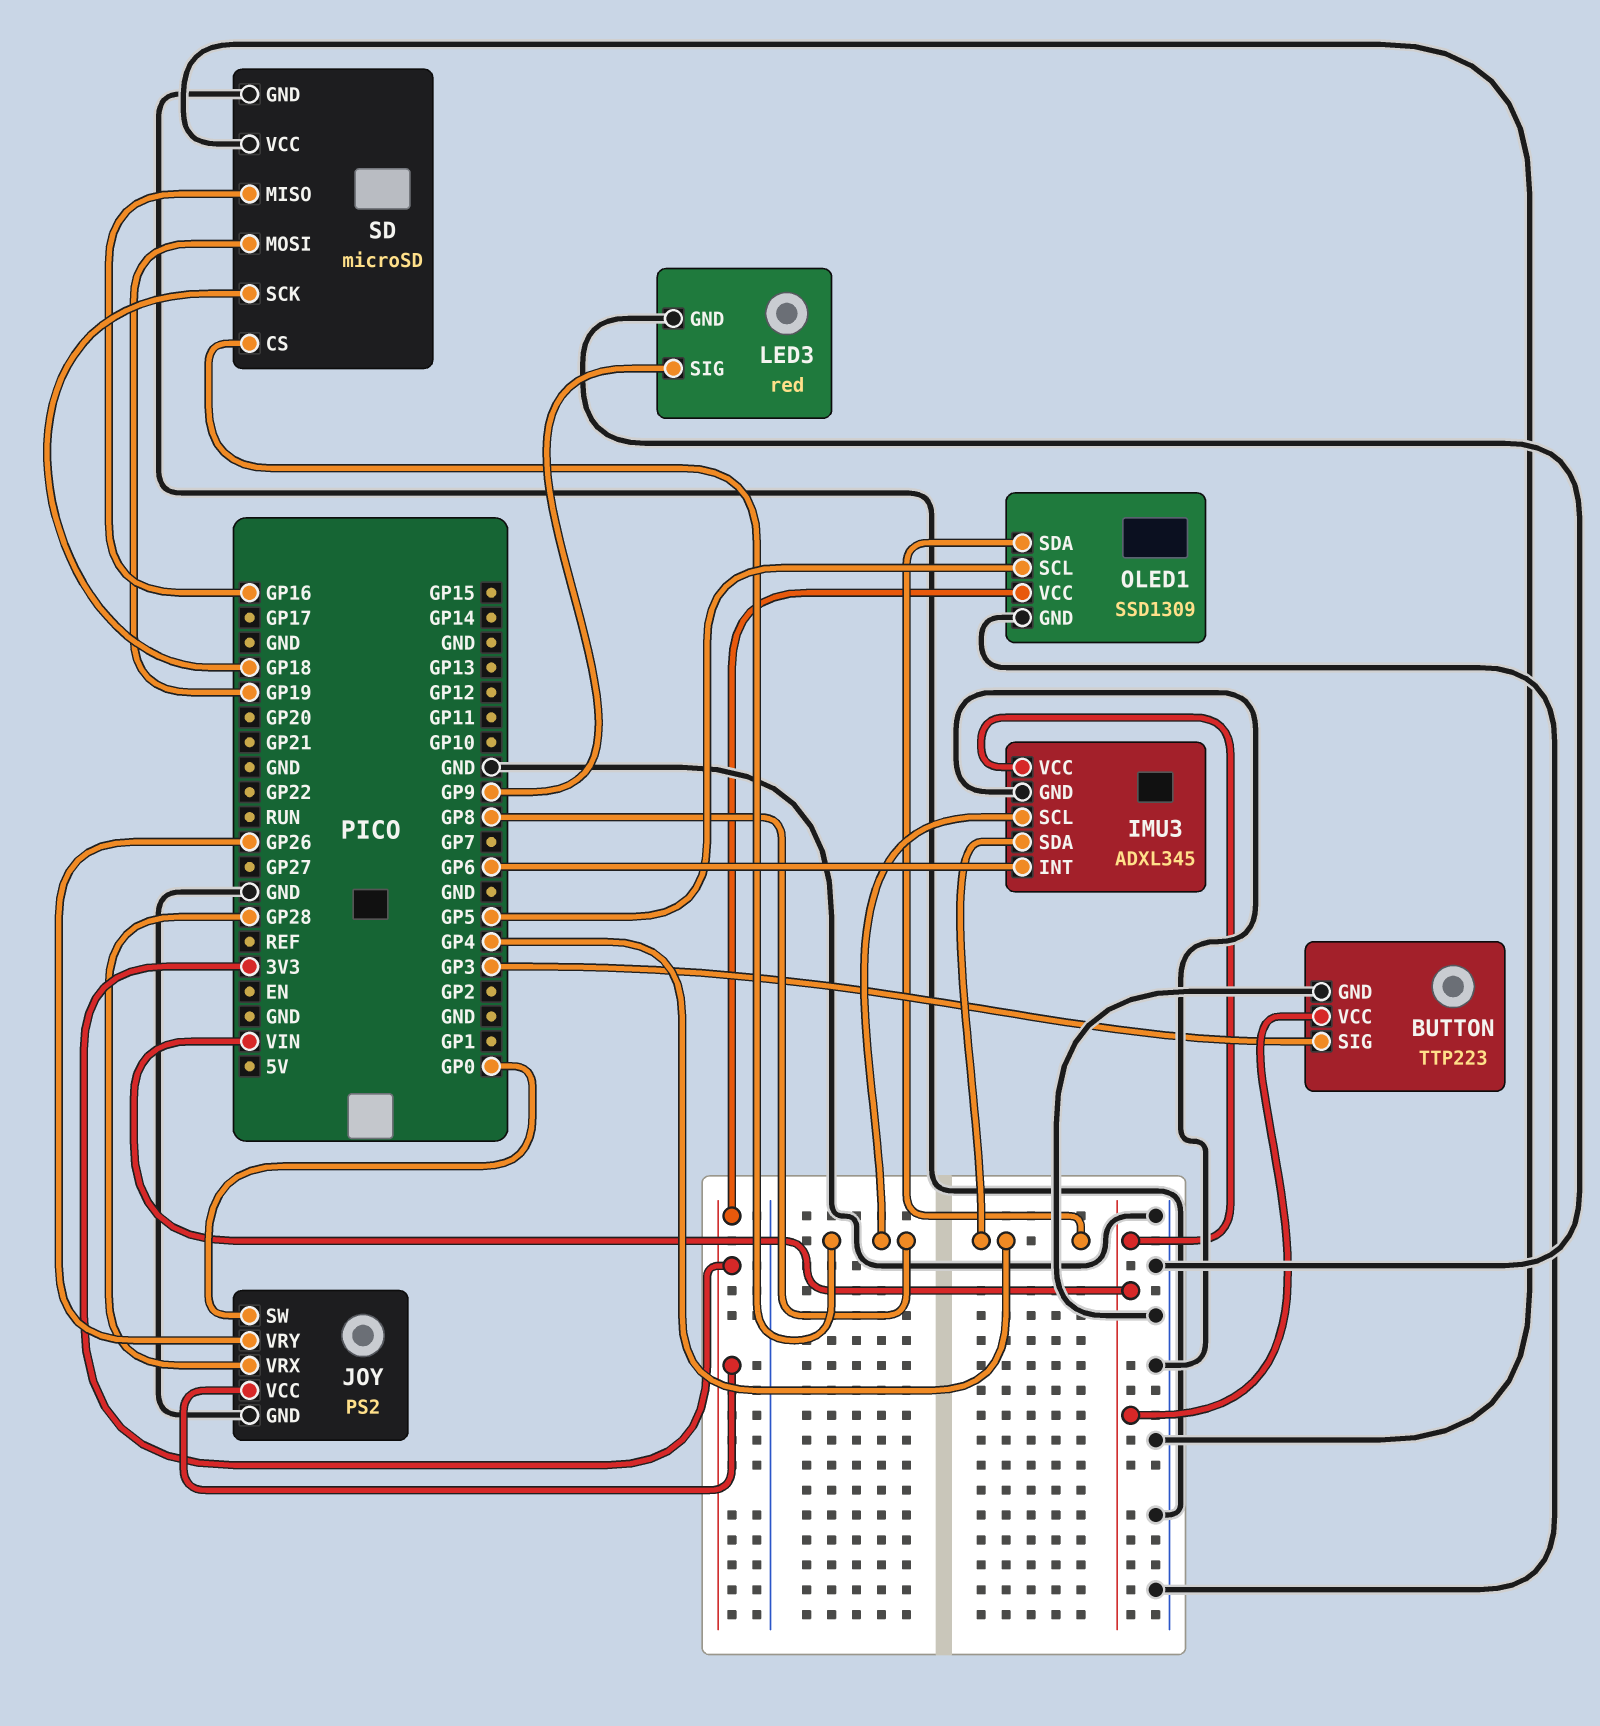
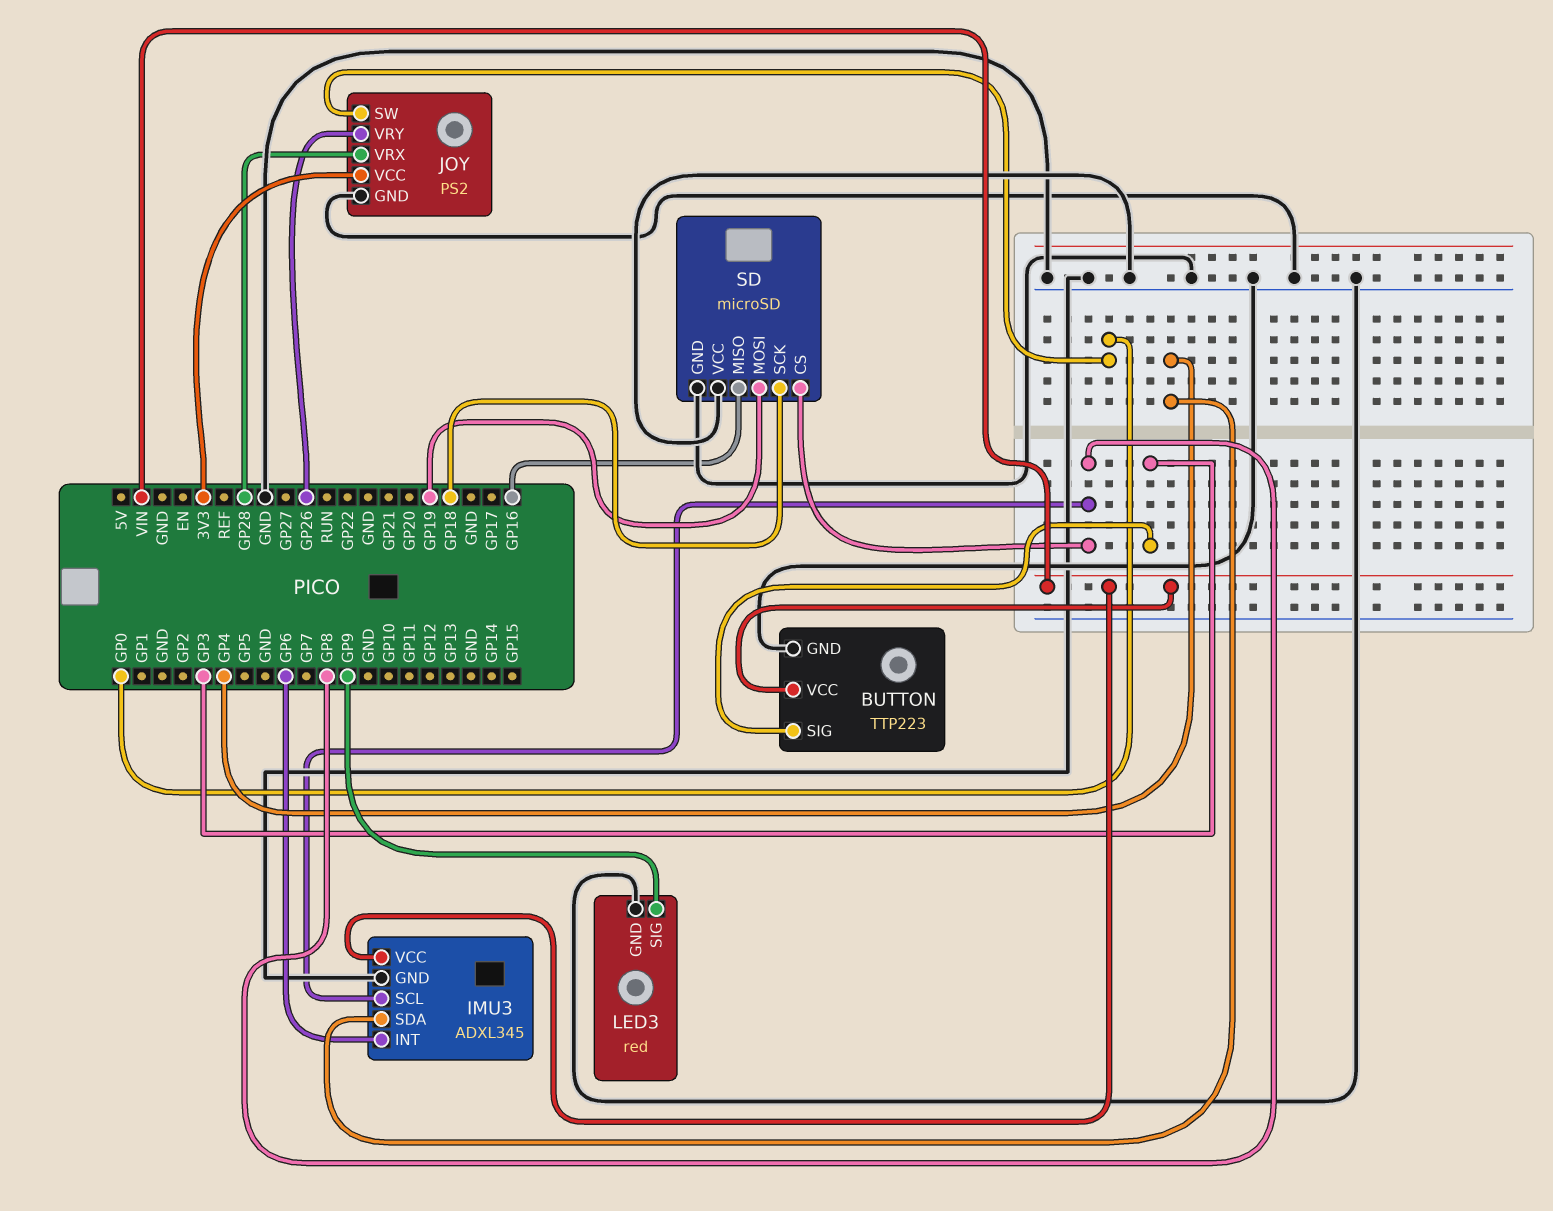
OLED1: SSD1309 -> none
OLED1 pin GND: GND -> none
OLED1 pin SCL: GP5 -> none
OLED1 pin SDA: GP4 -> none
OLED1 pin VCC: 3V3 -> none

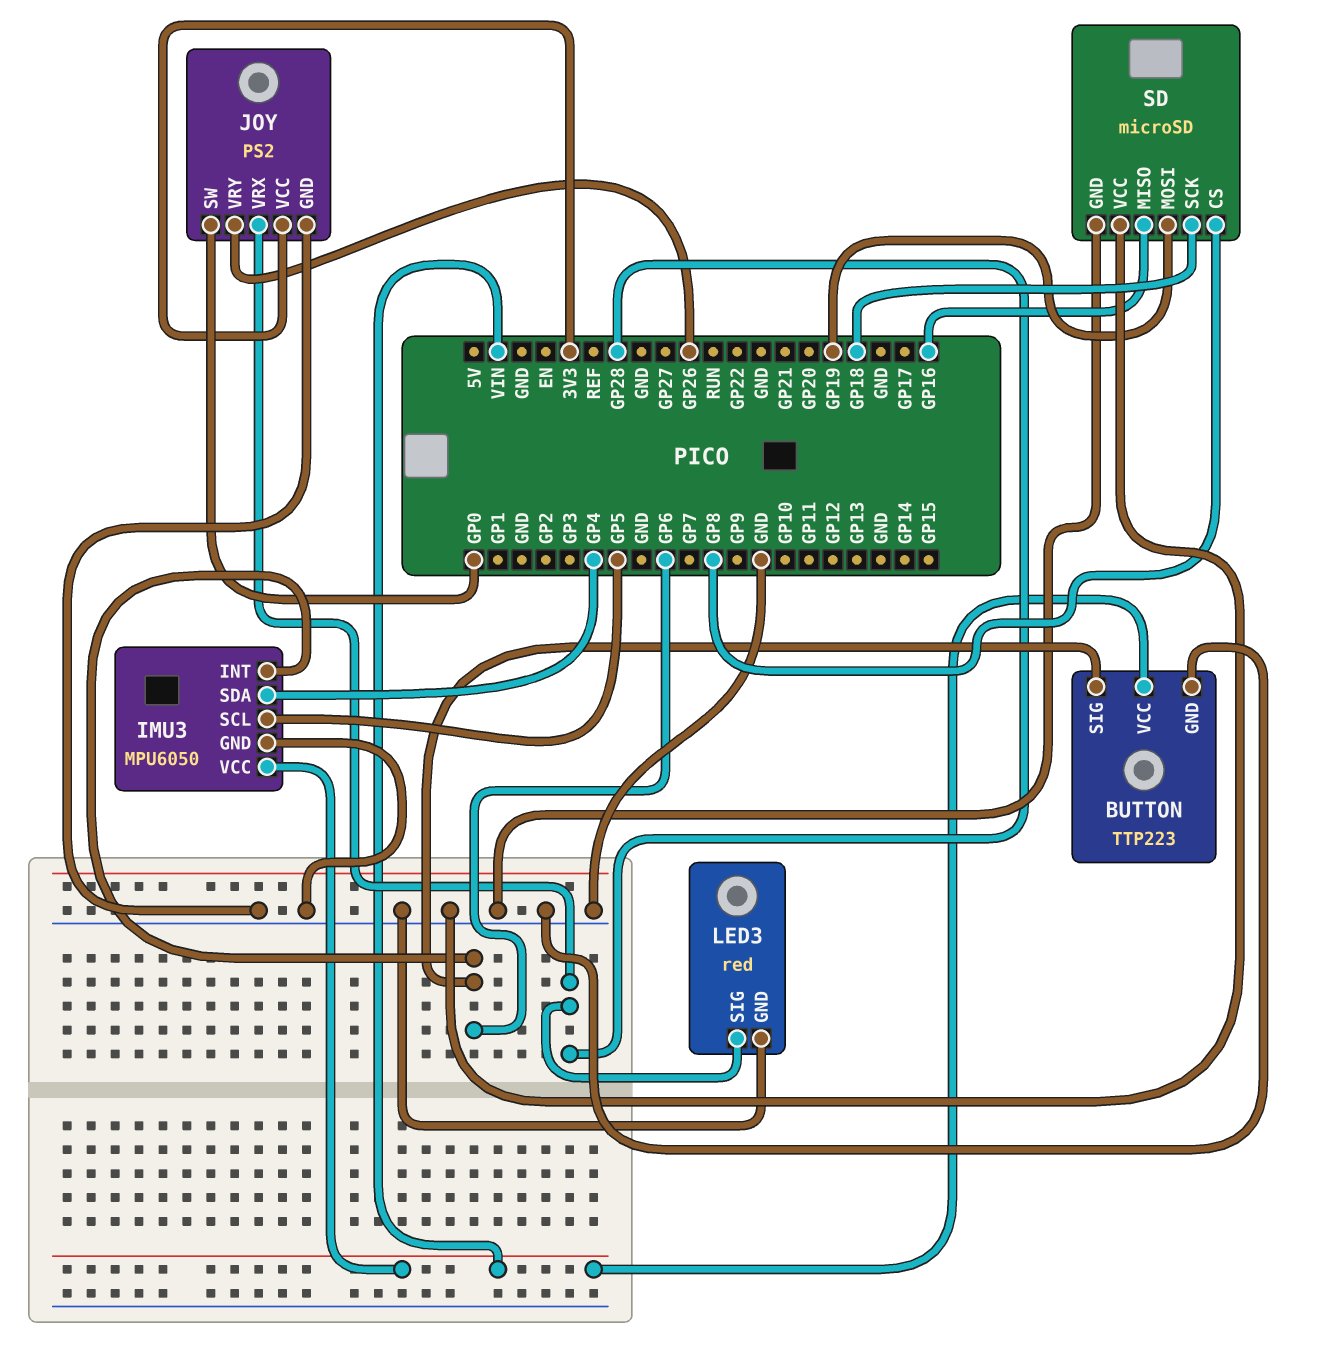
BUTTON pin SIG: GP3 -> GP6
IMU3: ADXL345 -> MPU6050
IMU3 pin SCL: GP8 -> GP5
LED3 pin SIG: GP9 -> GP28

